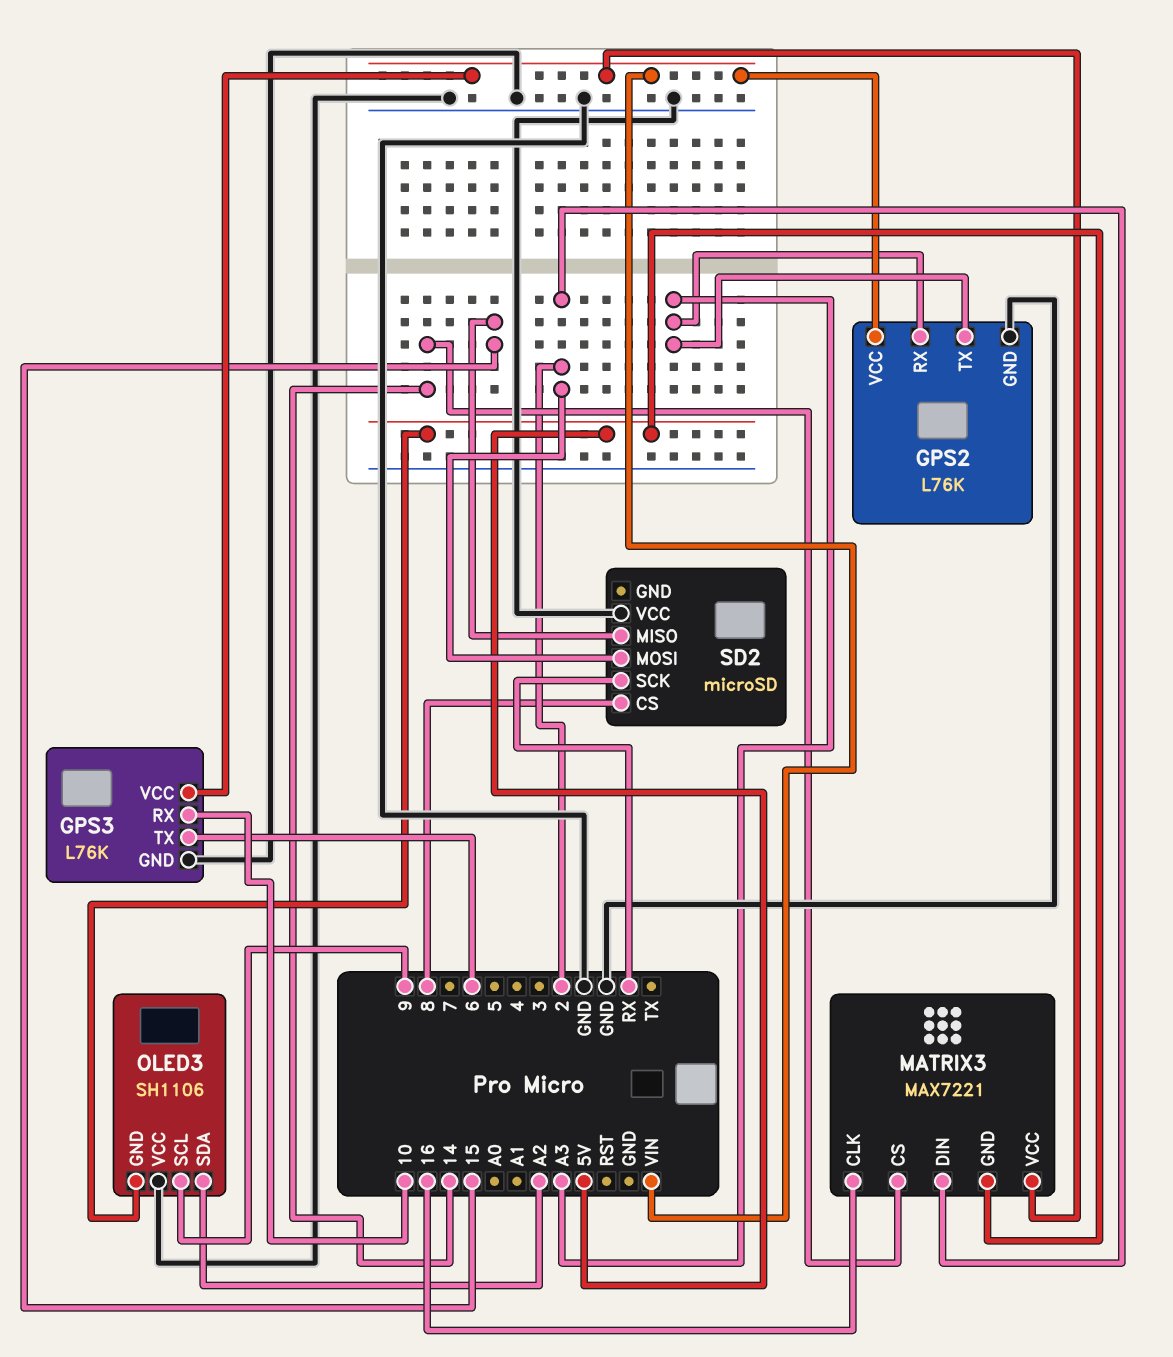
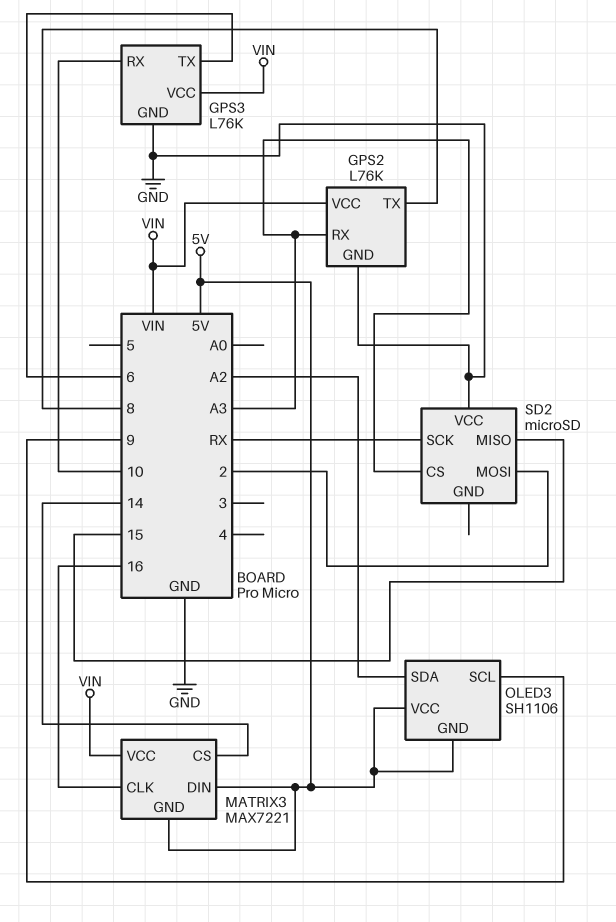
GPS2 pin TX: A3 -> 8
MATRIX3 pin DIN: 2 -> 5V
OLED3 pin VCC: GND -> 5V
SD2 pin CS: 8 -> A3

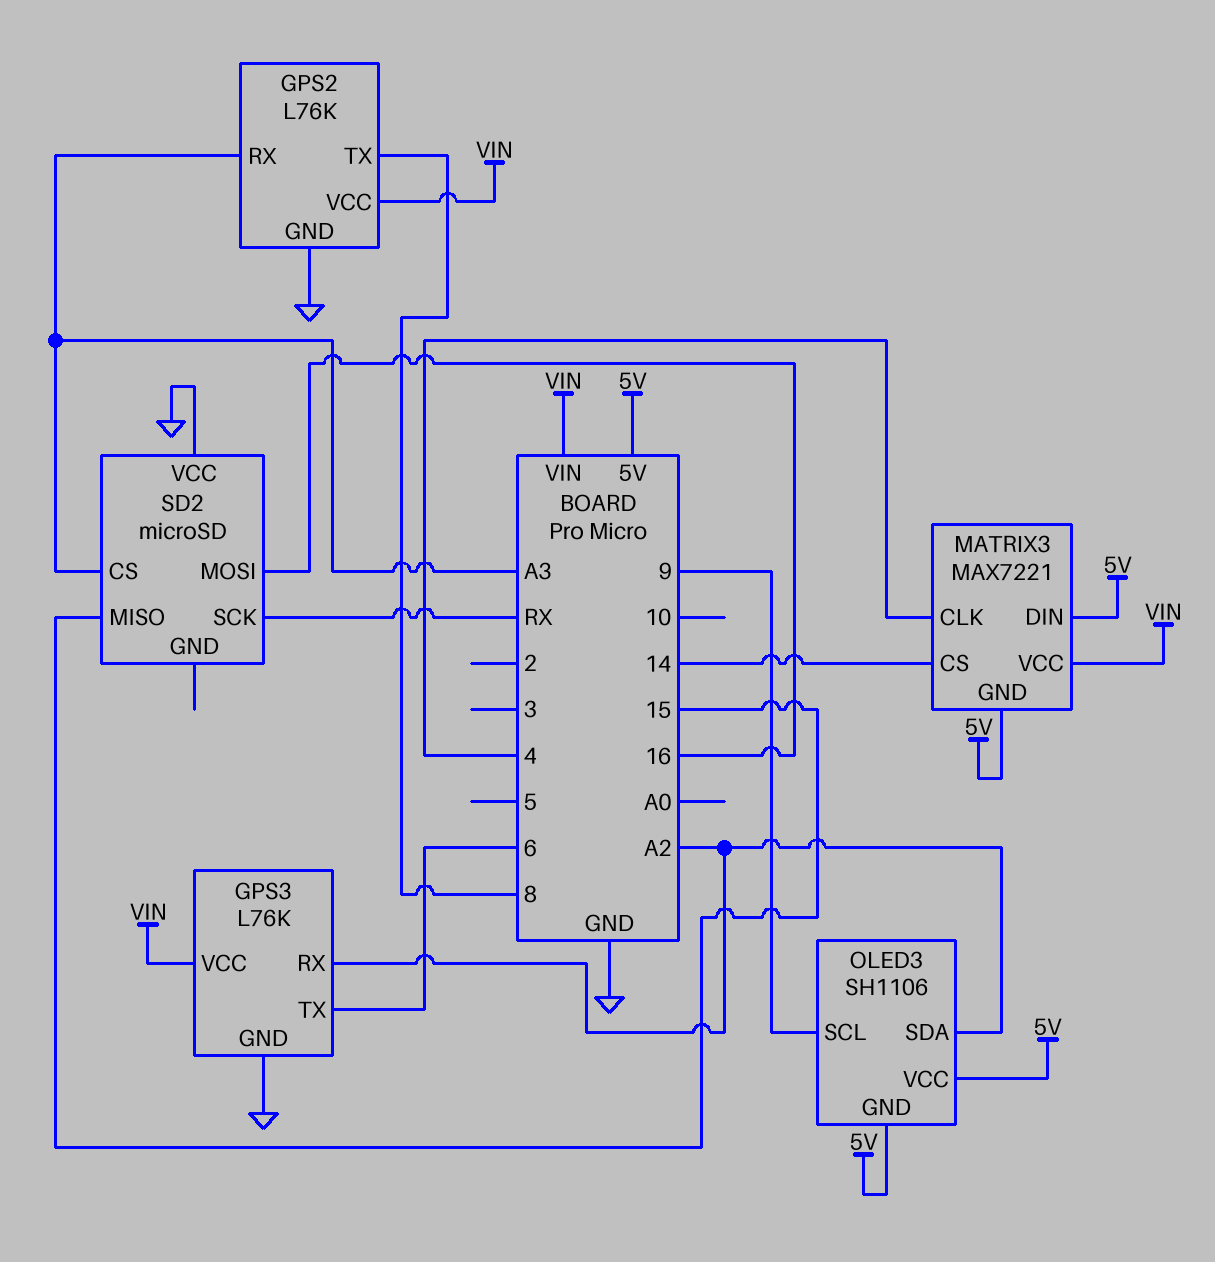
GPS3 pin RX: 10 -> A2
MATRIX3 pin CLK: 16 -> 4
SD2 pin MOSI: 2 -> 16

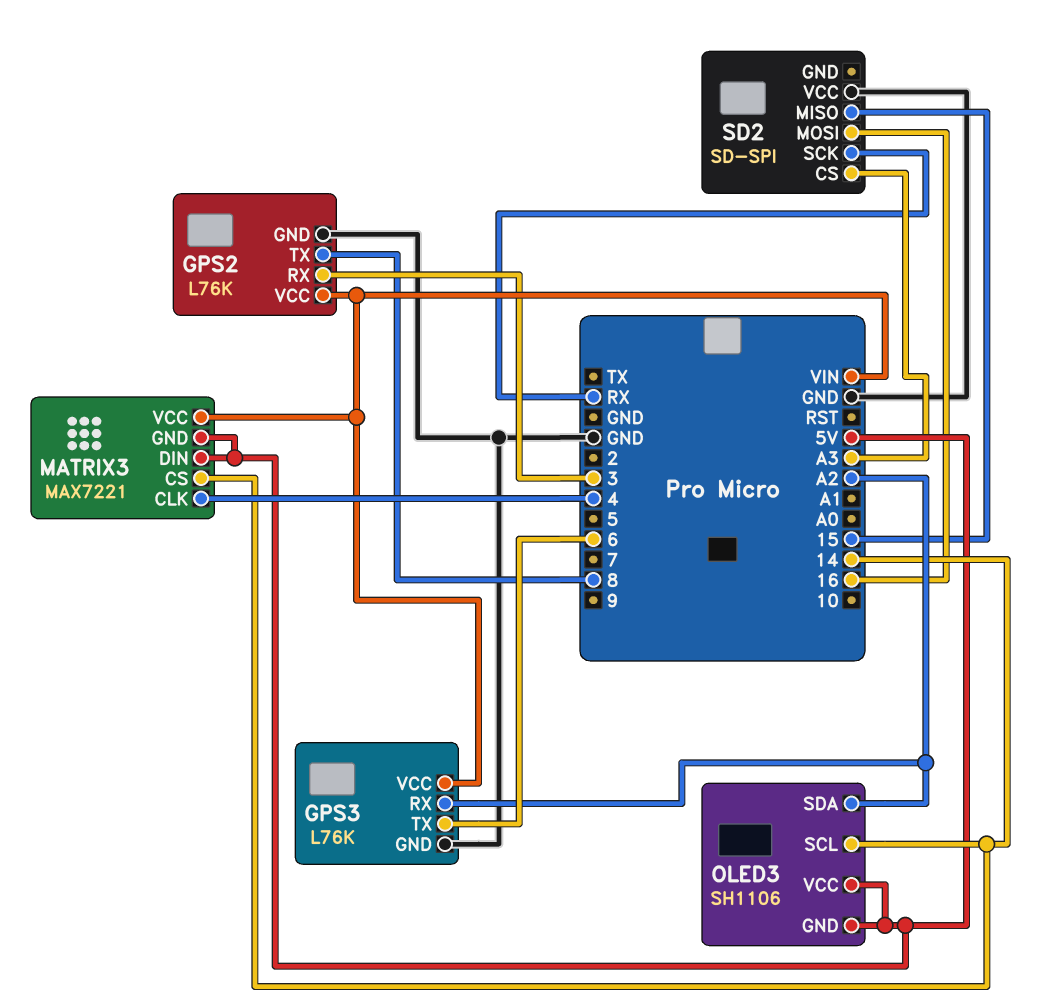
GPS2 pin RX: A3 -> 3
OLED3 pin SCL: 9 -> 14
SD2: microSD -> SD-SPI

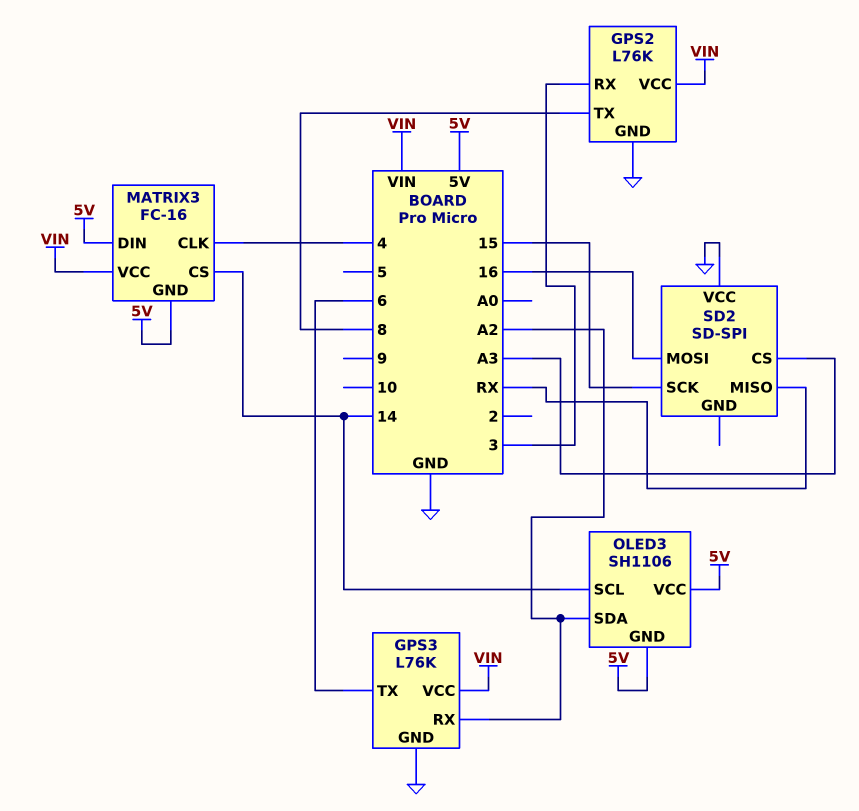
MATRIX3: MAX7221 -> FC-16
SD2 pin MISO: 15 -> RX
SD2 pin SCK: RX -> 15

